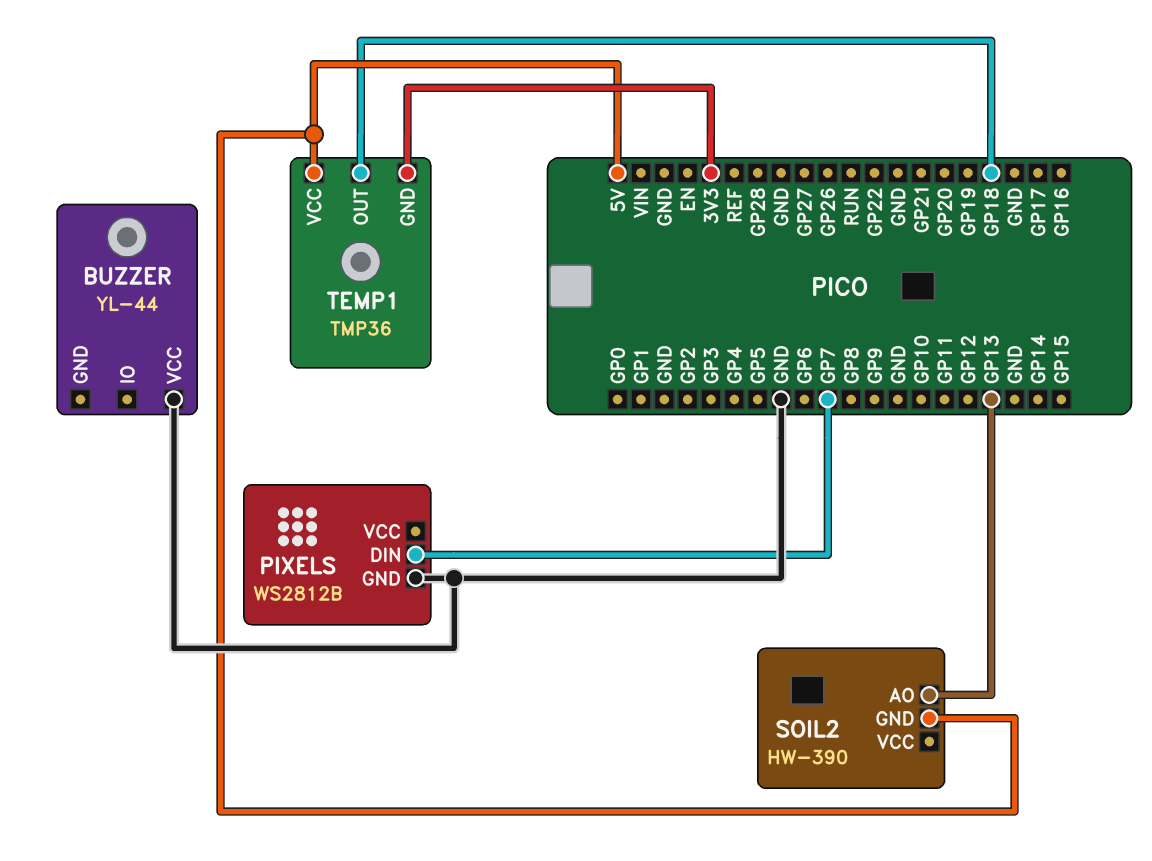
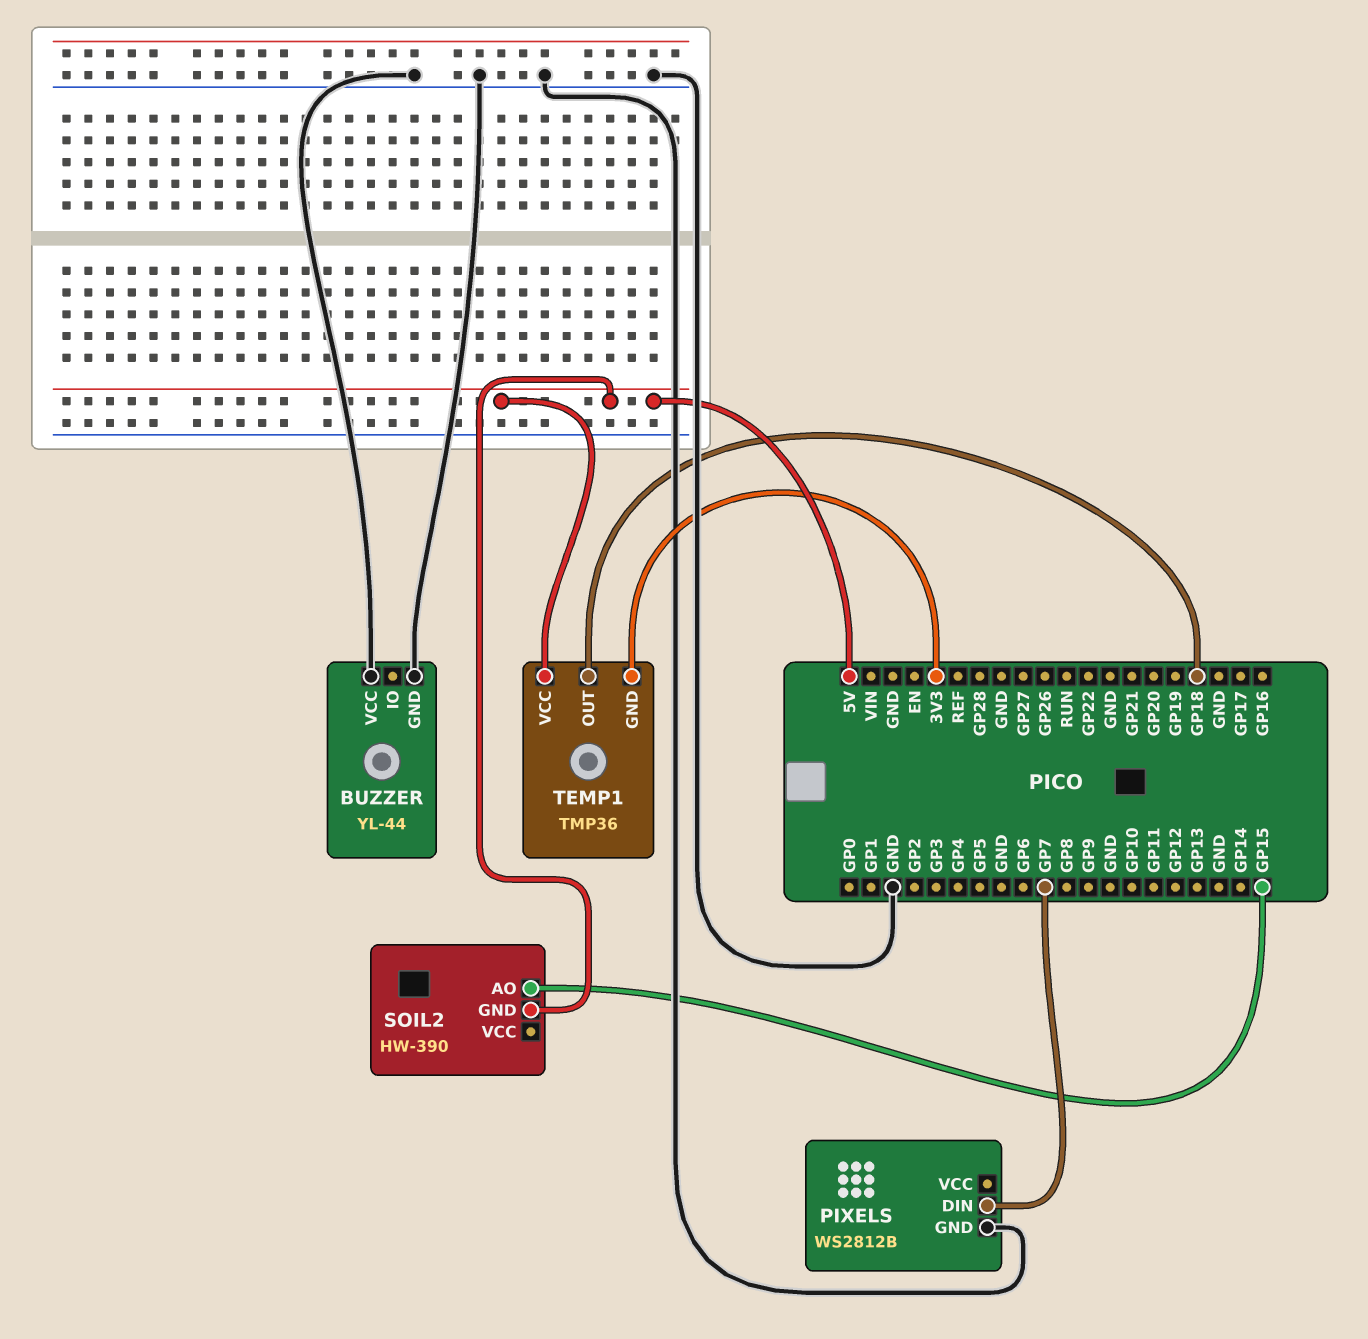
BUZZER pin GND: none -> GND
SOIL2 pin AO: GP13 -> GP15

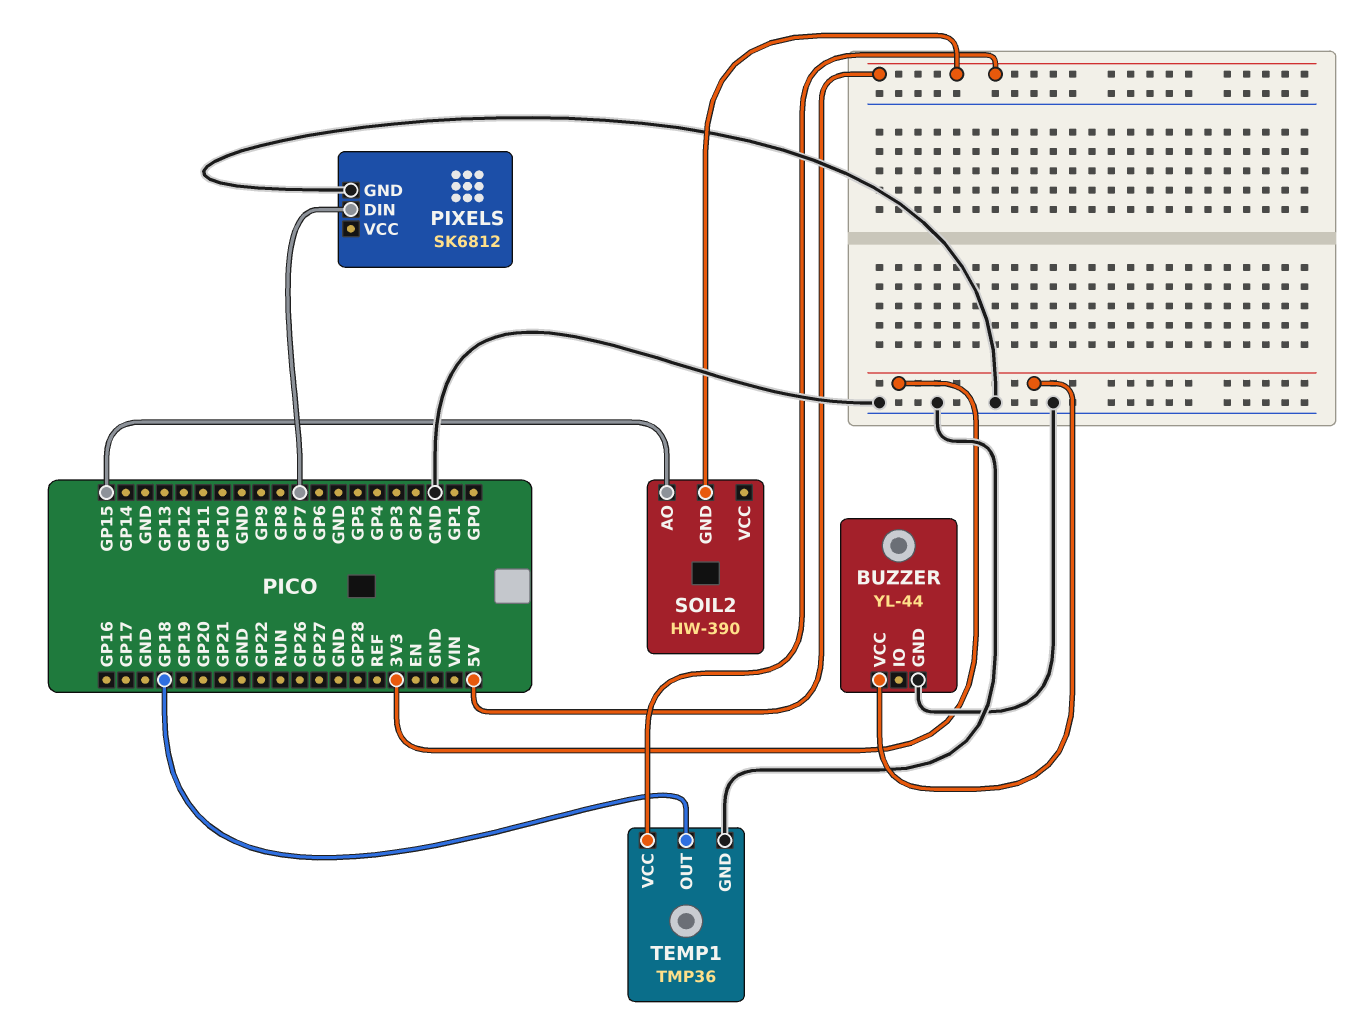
BUZZER pin VCC: GND -> 3V3
PIXELS: WS2812B -> SK6812
TEMP1 pin GND: 3V3 -> GND

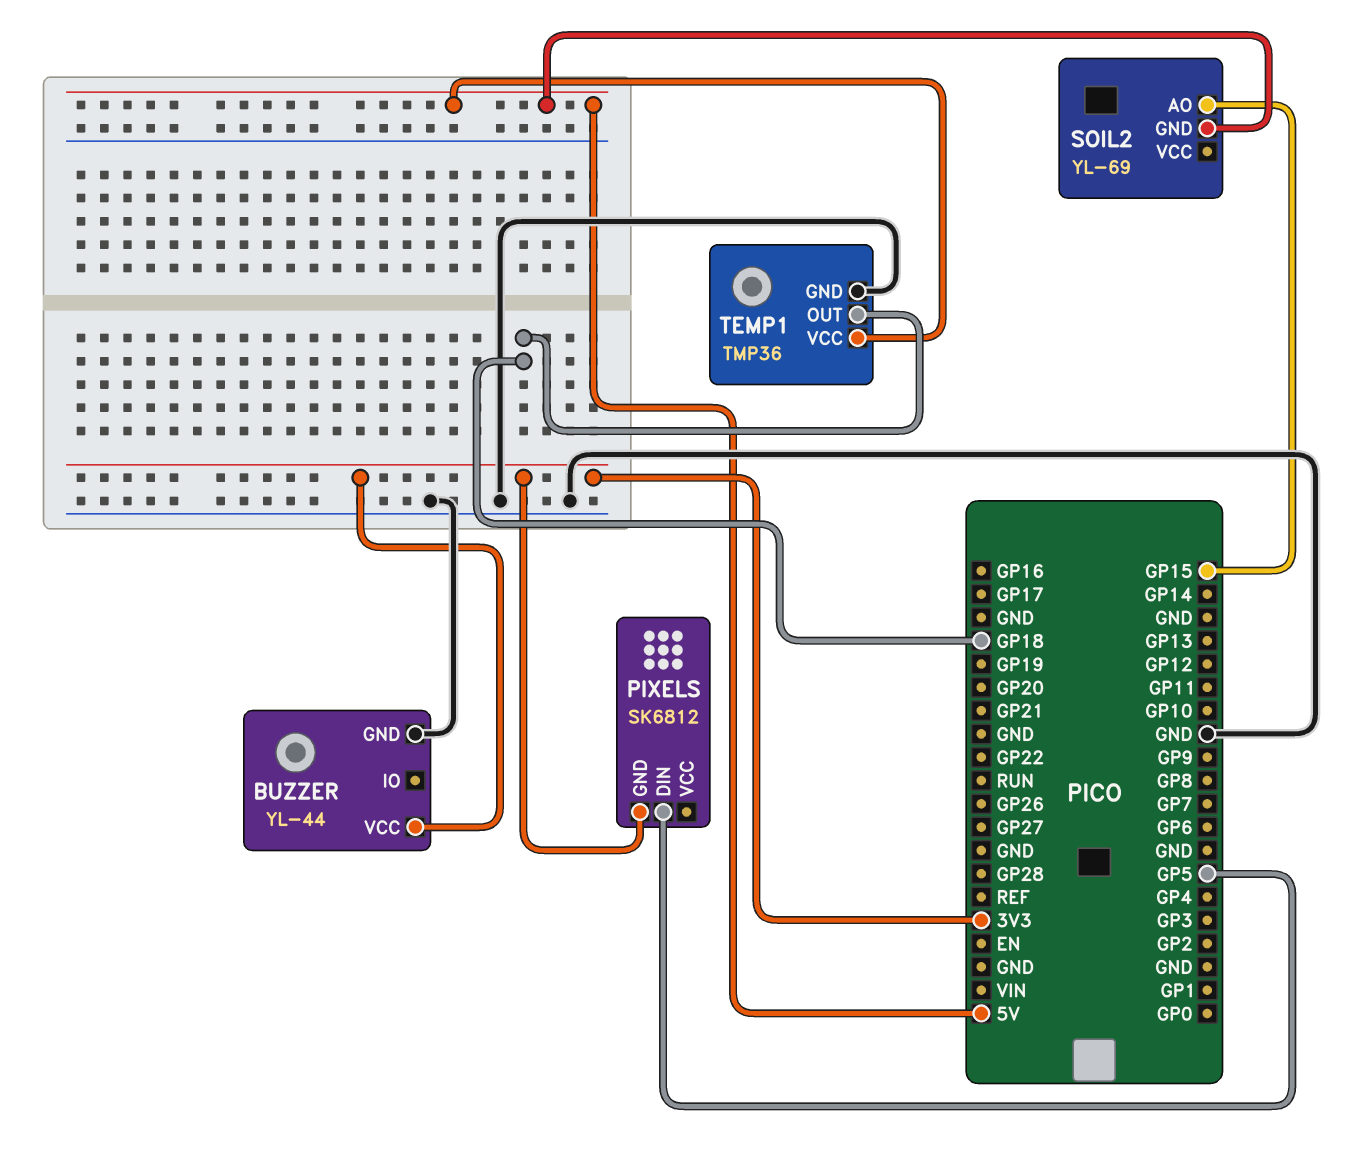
PIXELS pin DIN: GP7 -> GP5
PIXELS pin GND: GND -> 3V3
SOIL2: HW-390 -> YL-69

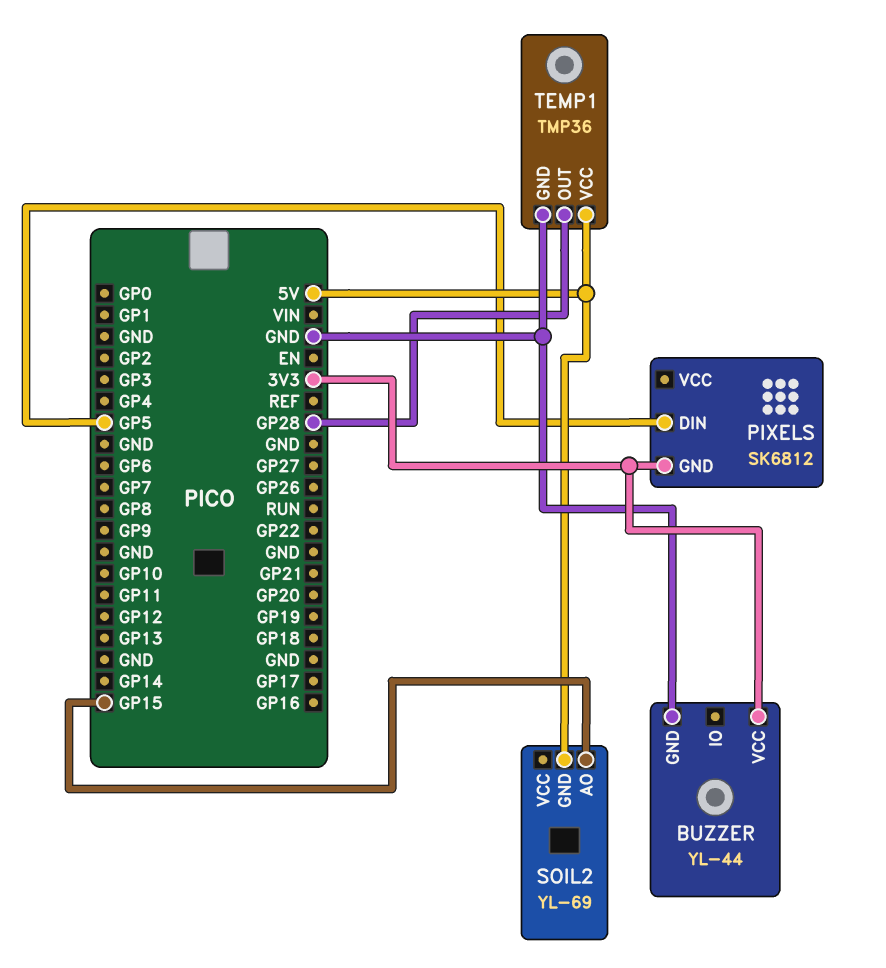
TEMP1 pin OUT: GP18 -> GP28

